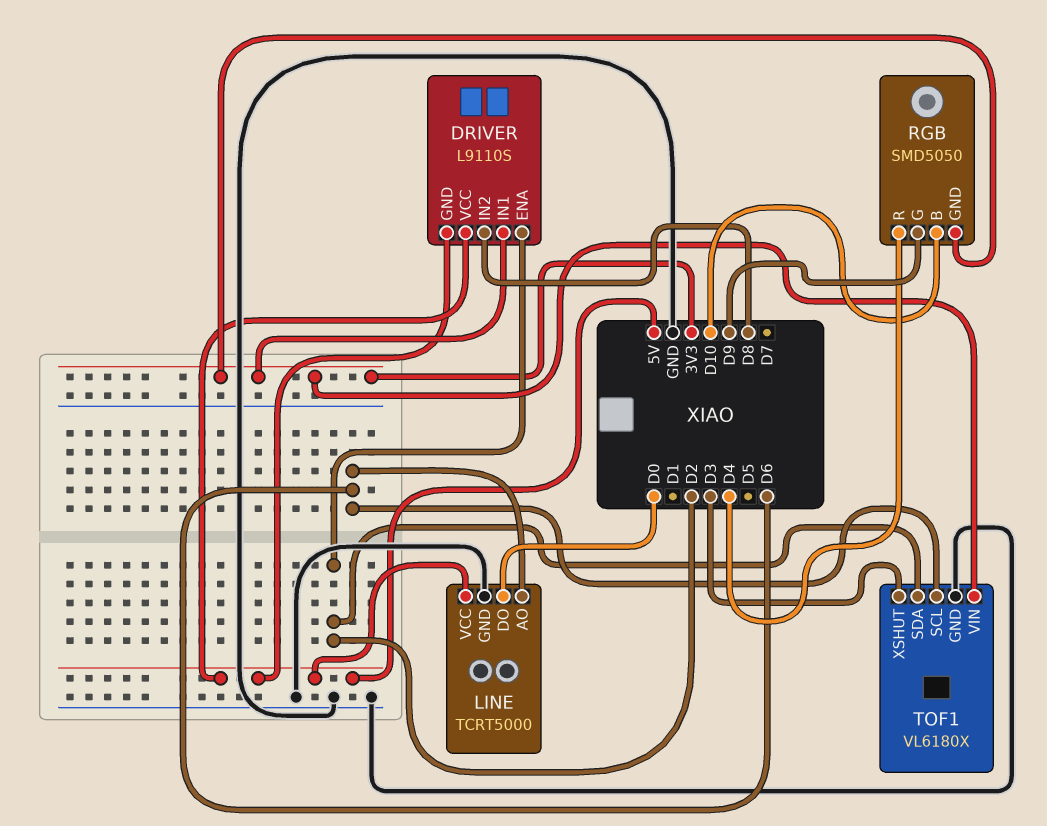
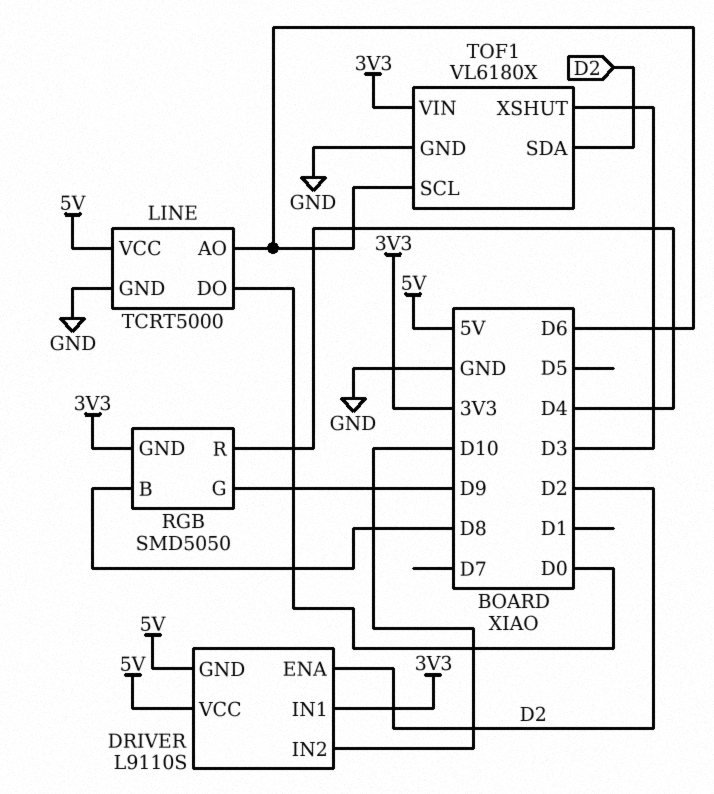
DRIVER pin IN2: D8 -> D10
RGB pin B: D10 -> D8

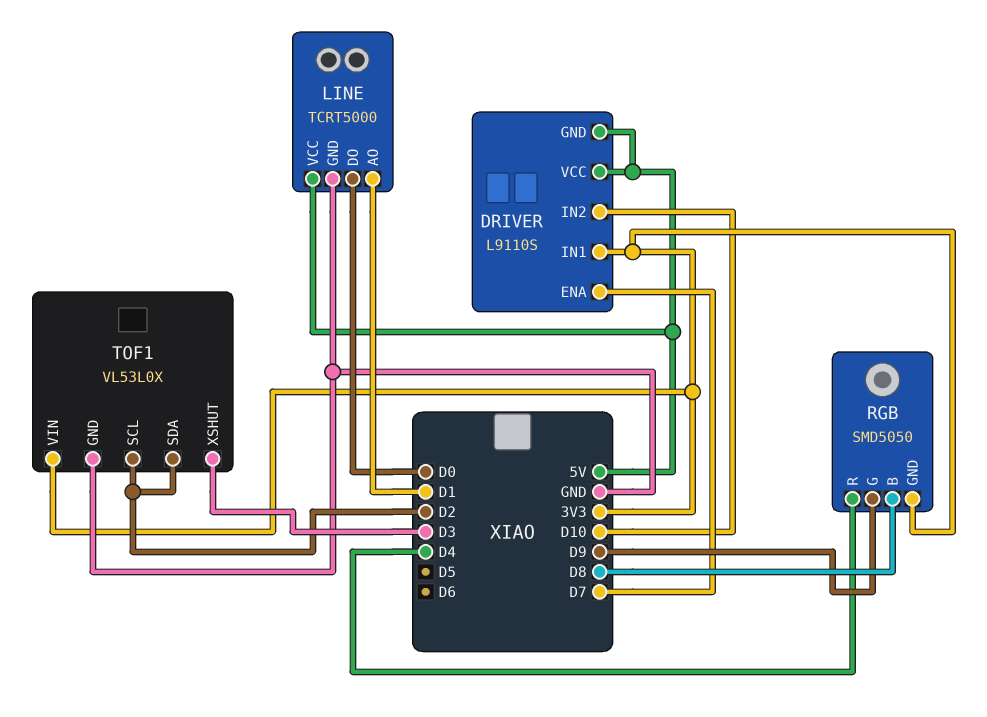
DRIVER pin ENA: D2 -> D7
LINE pin AO: D6 -> D1
TOF1: VL6180X -> VL53L0X
TOF1 pin SCL: D6 -> D2

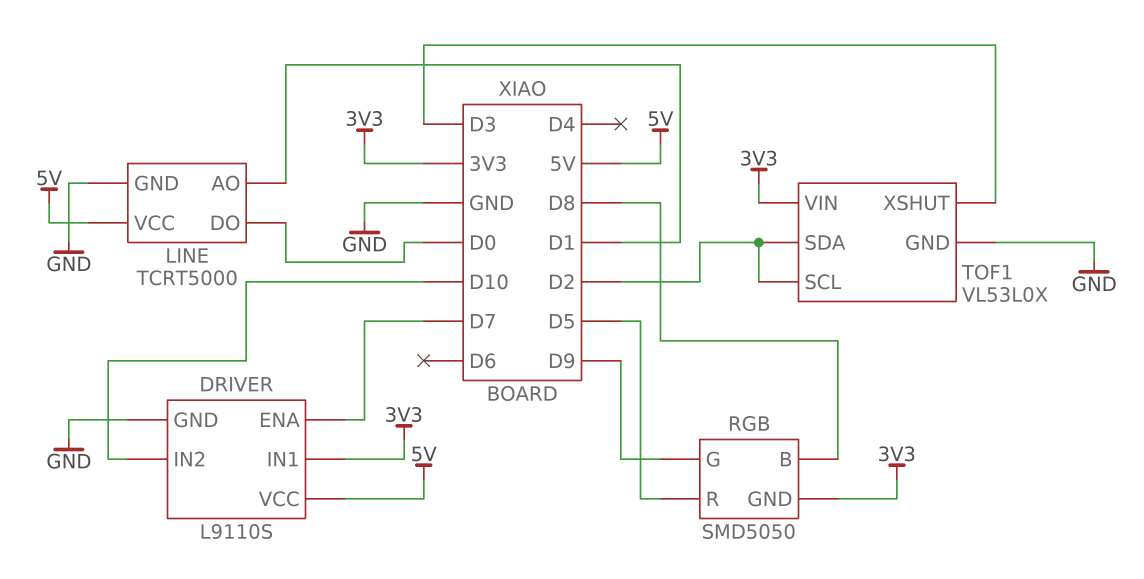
DRIVER pin GND: 5V -> GND
RGB pin R: D4 -> D5

